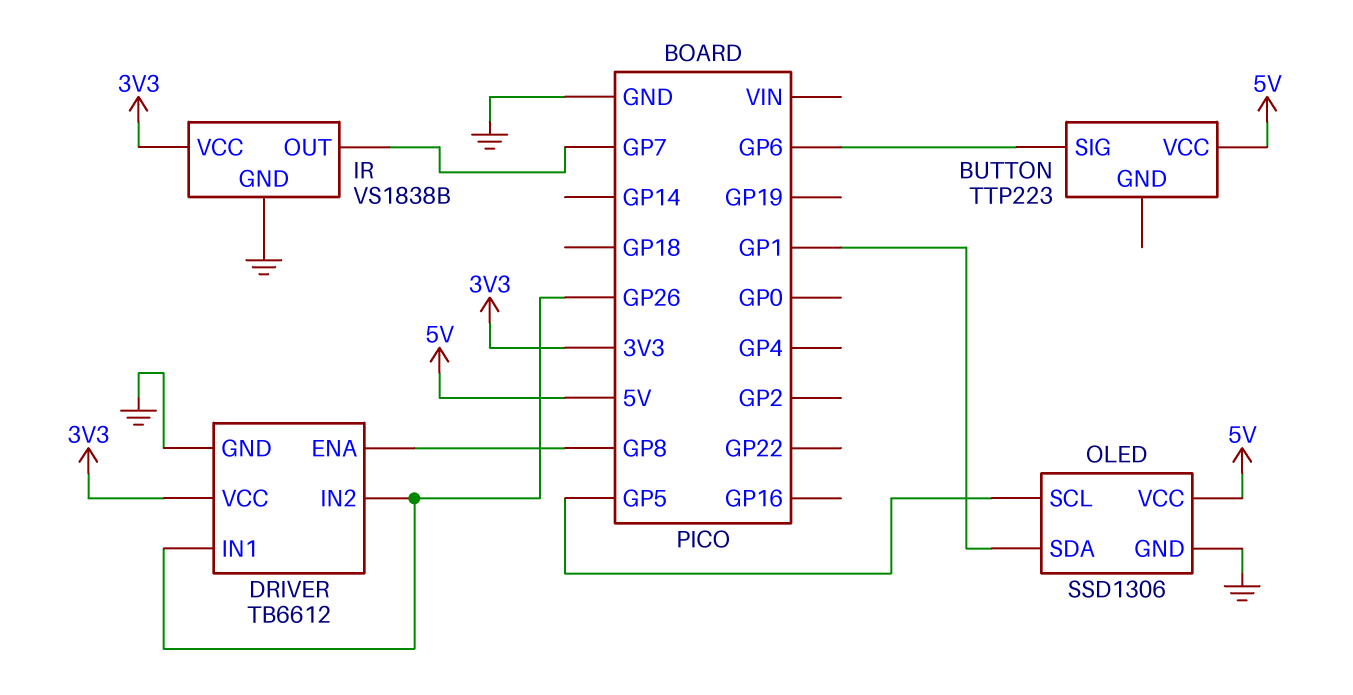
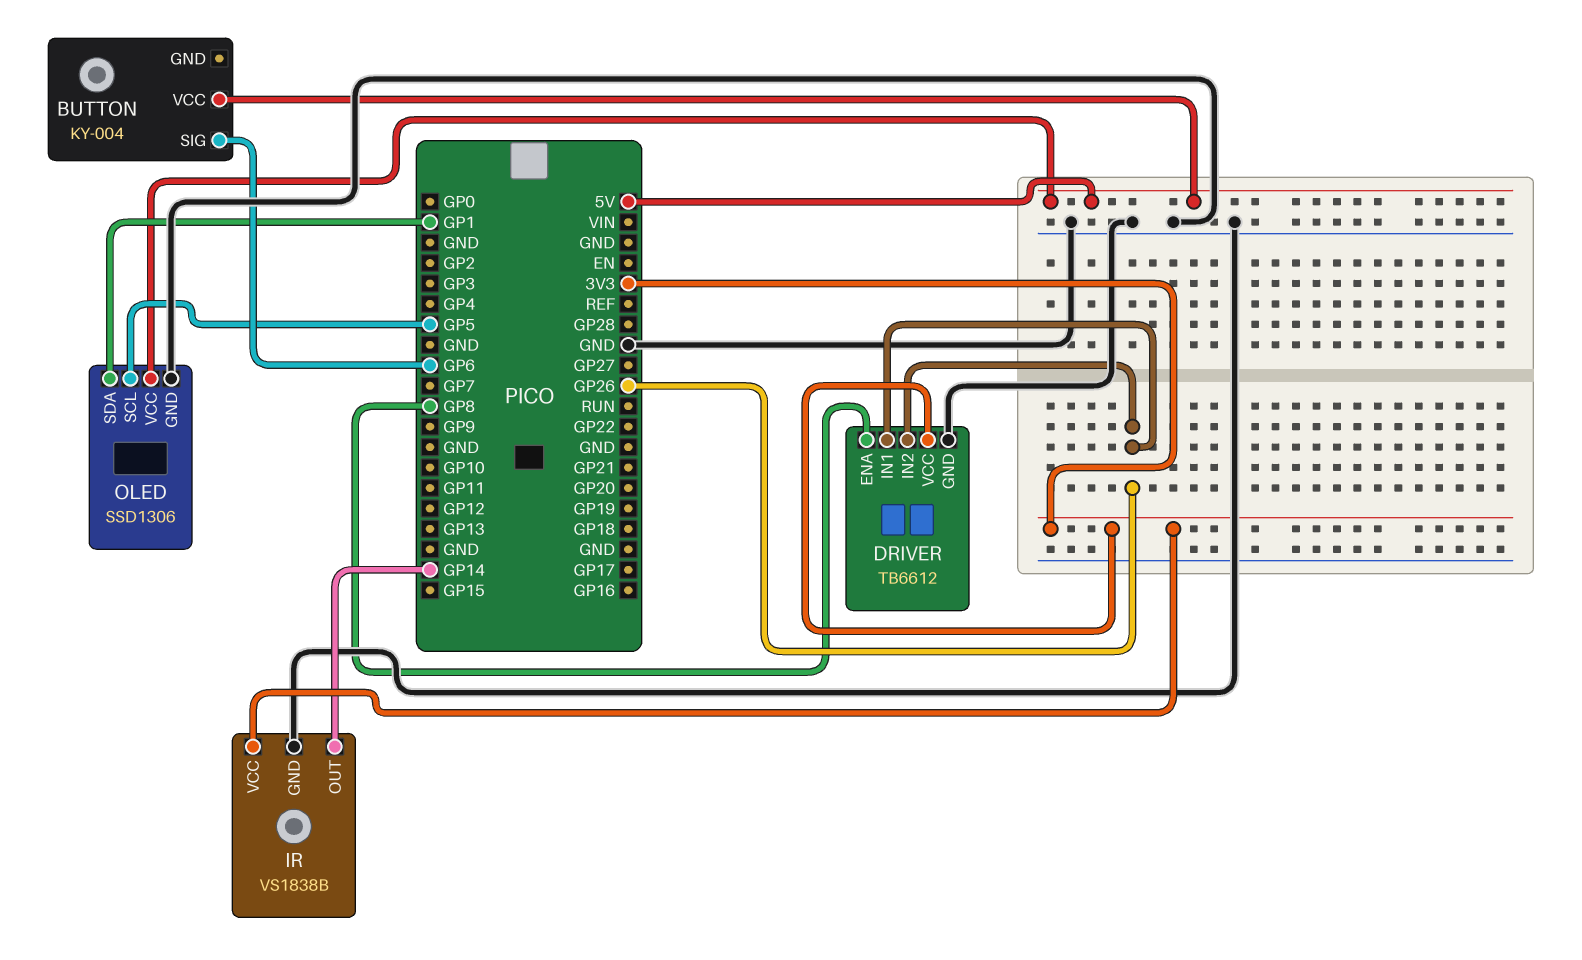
BUTTON: TTP223 -> KY-004
IR pin OUT: GP7 -> GP14

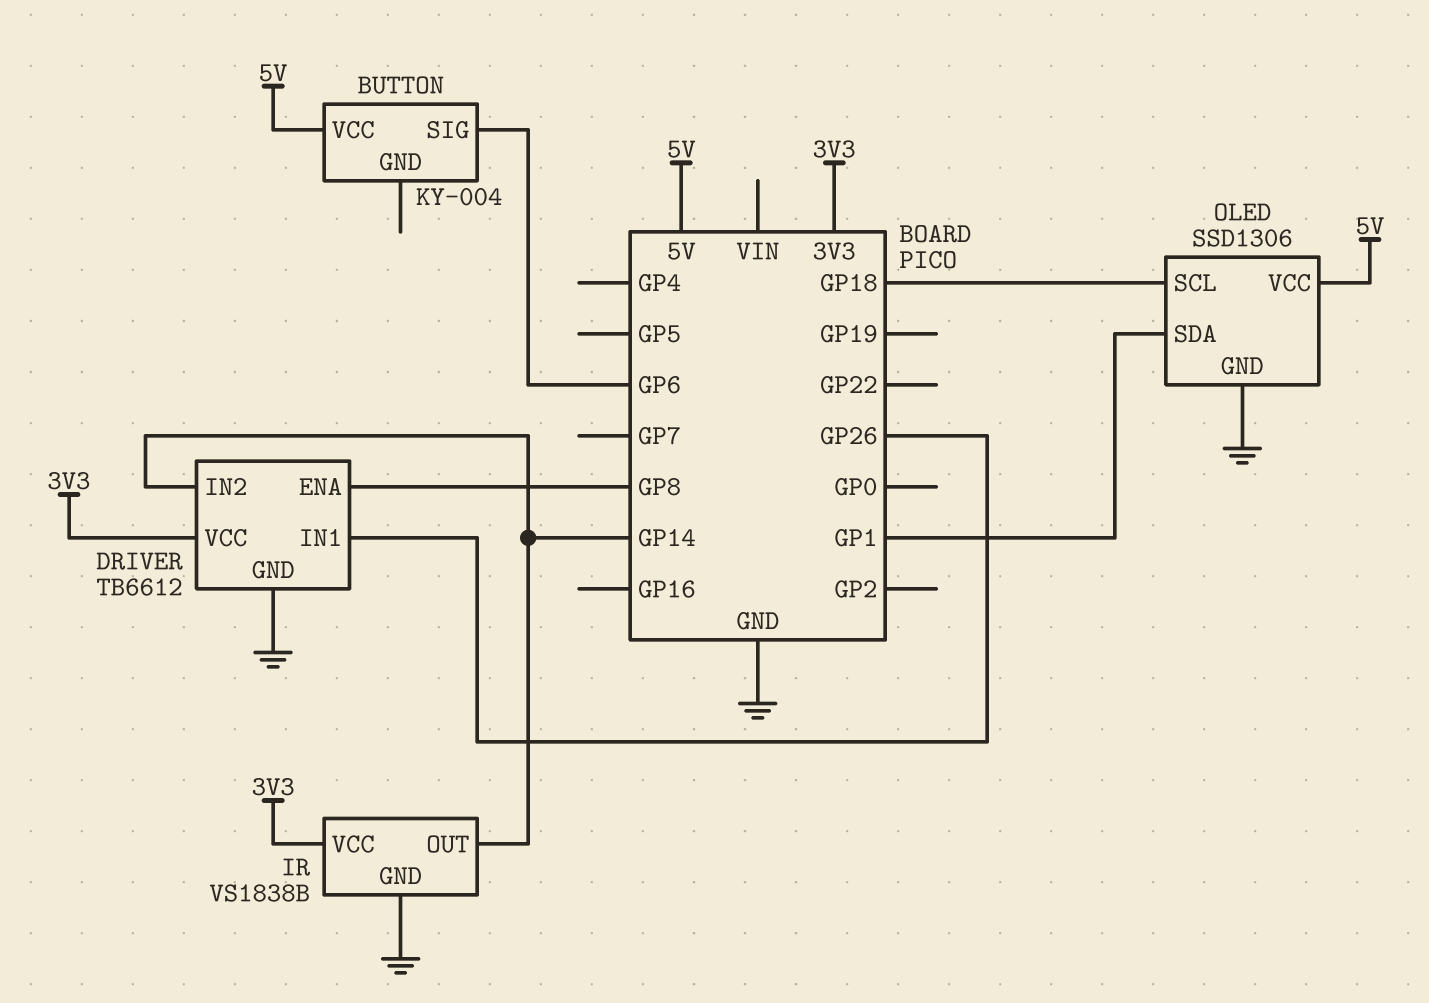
DRIVER pin IN2: GP26 -> GP14
OLED pin SCL: GP5 -> GP18

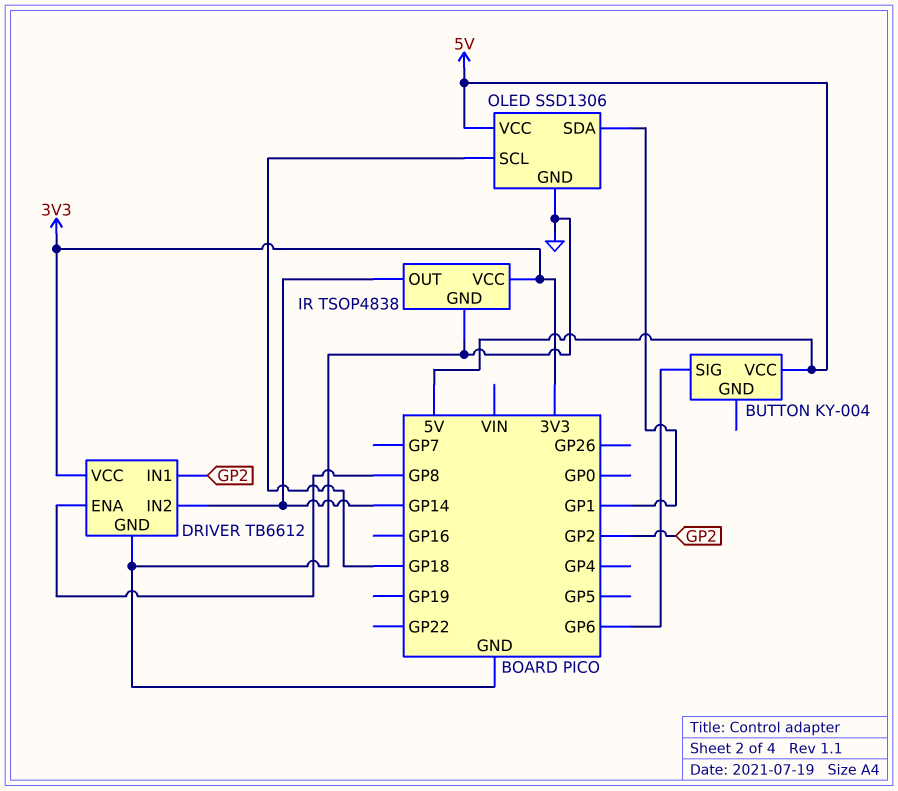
DRIVER pin IN1: GP26 -> GP2
IR: VS1838B -> TSOP4838

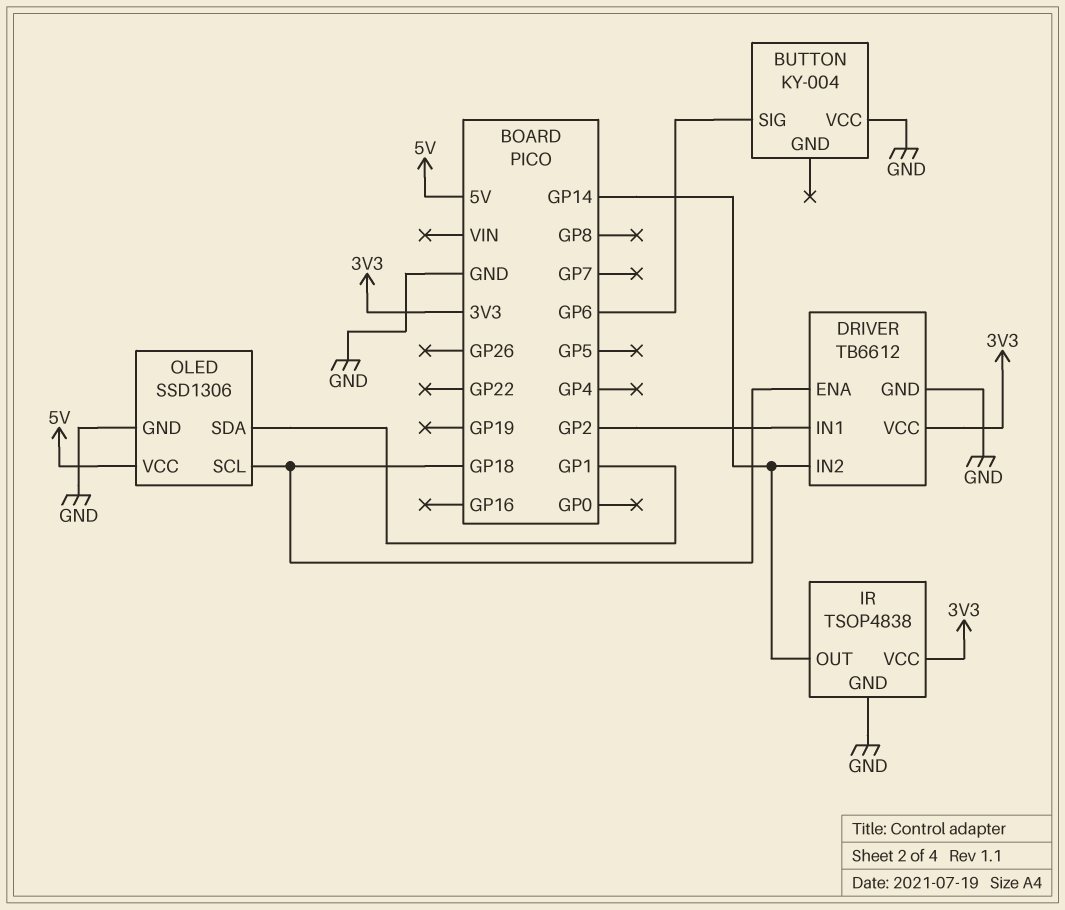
BUTTON pin VCC: 5V -> GND
DRIVER pin ENA: GP8 -> GP18

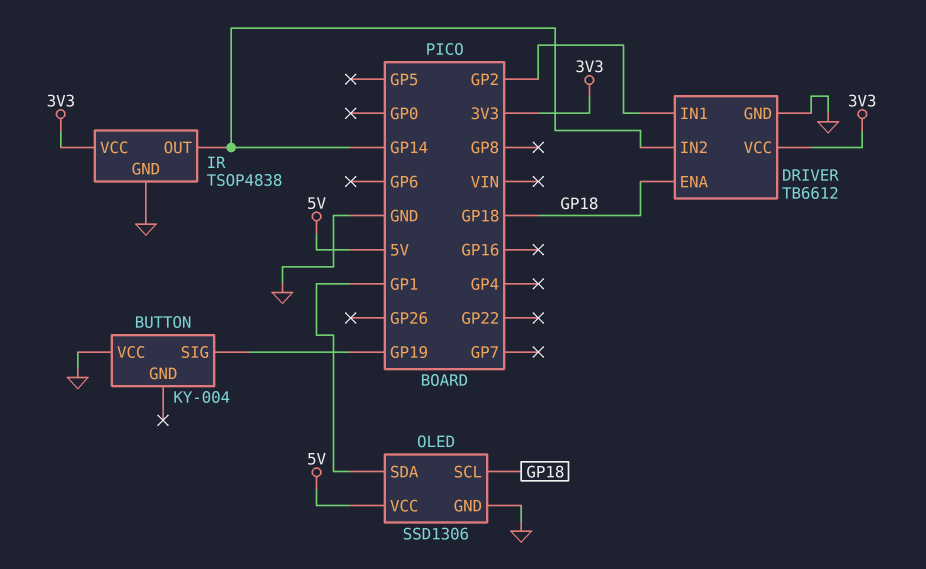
BUTTON pin SIG: GP6 -> GP19

